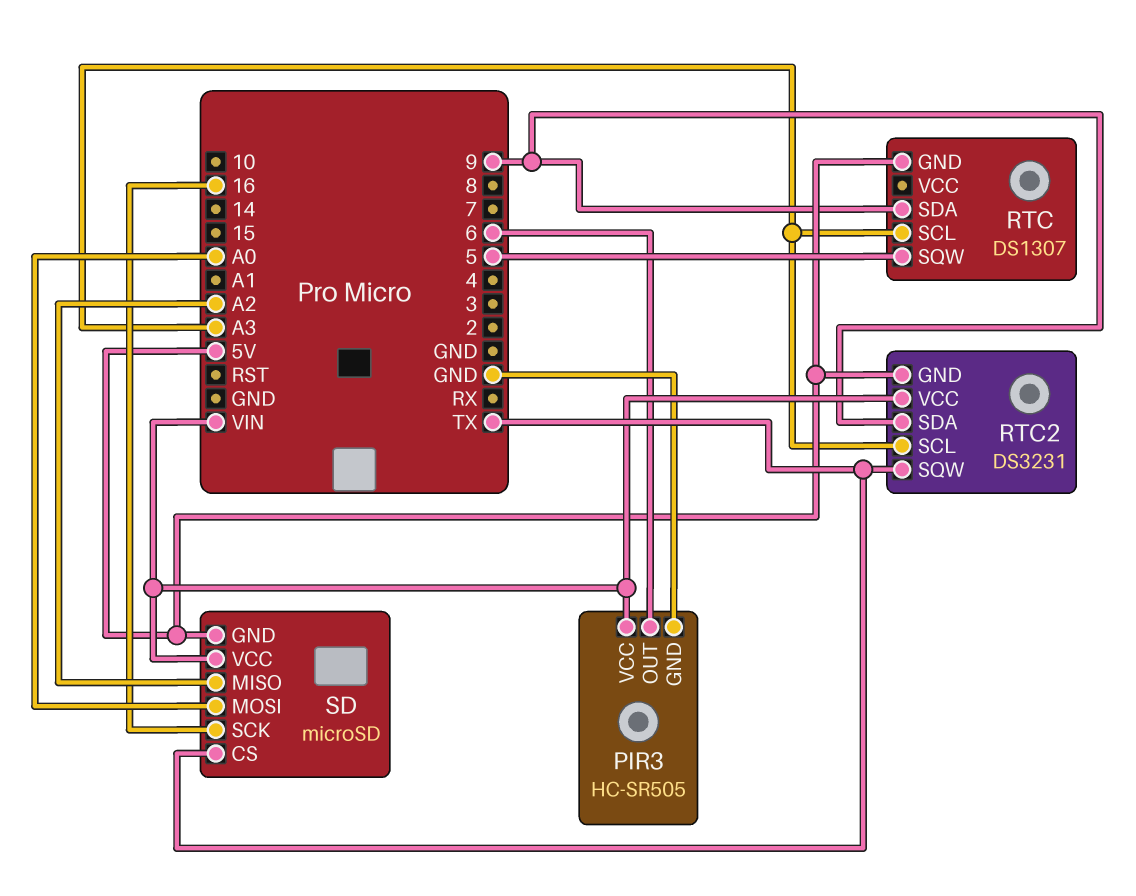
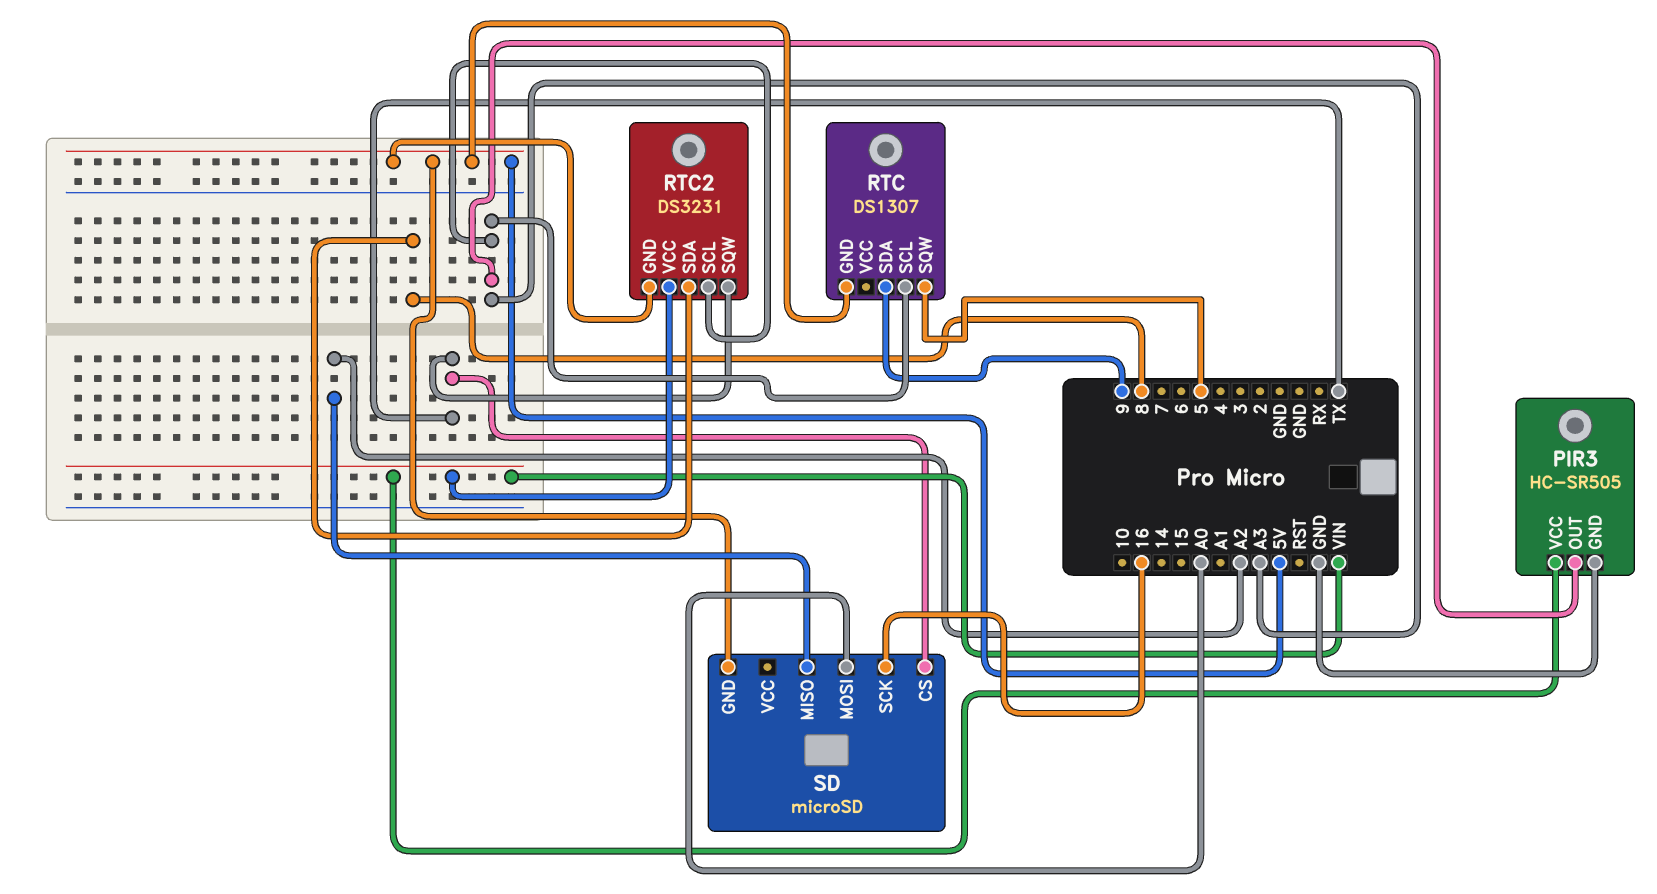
PIR3 pin OUT: 6 -> A3
RTC2 pin SDA: 9 -> 8
SD pin VCC: VIN -> none

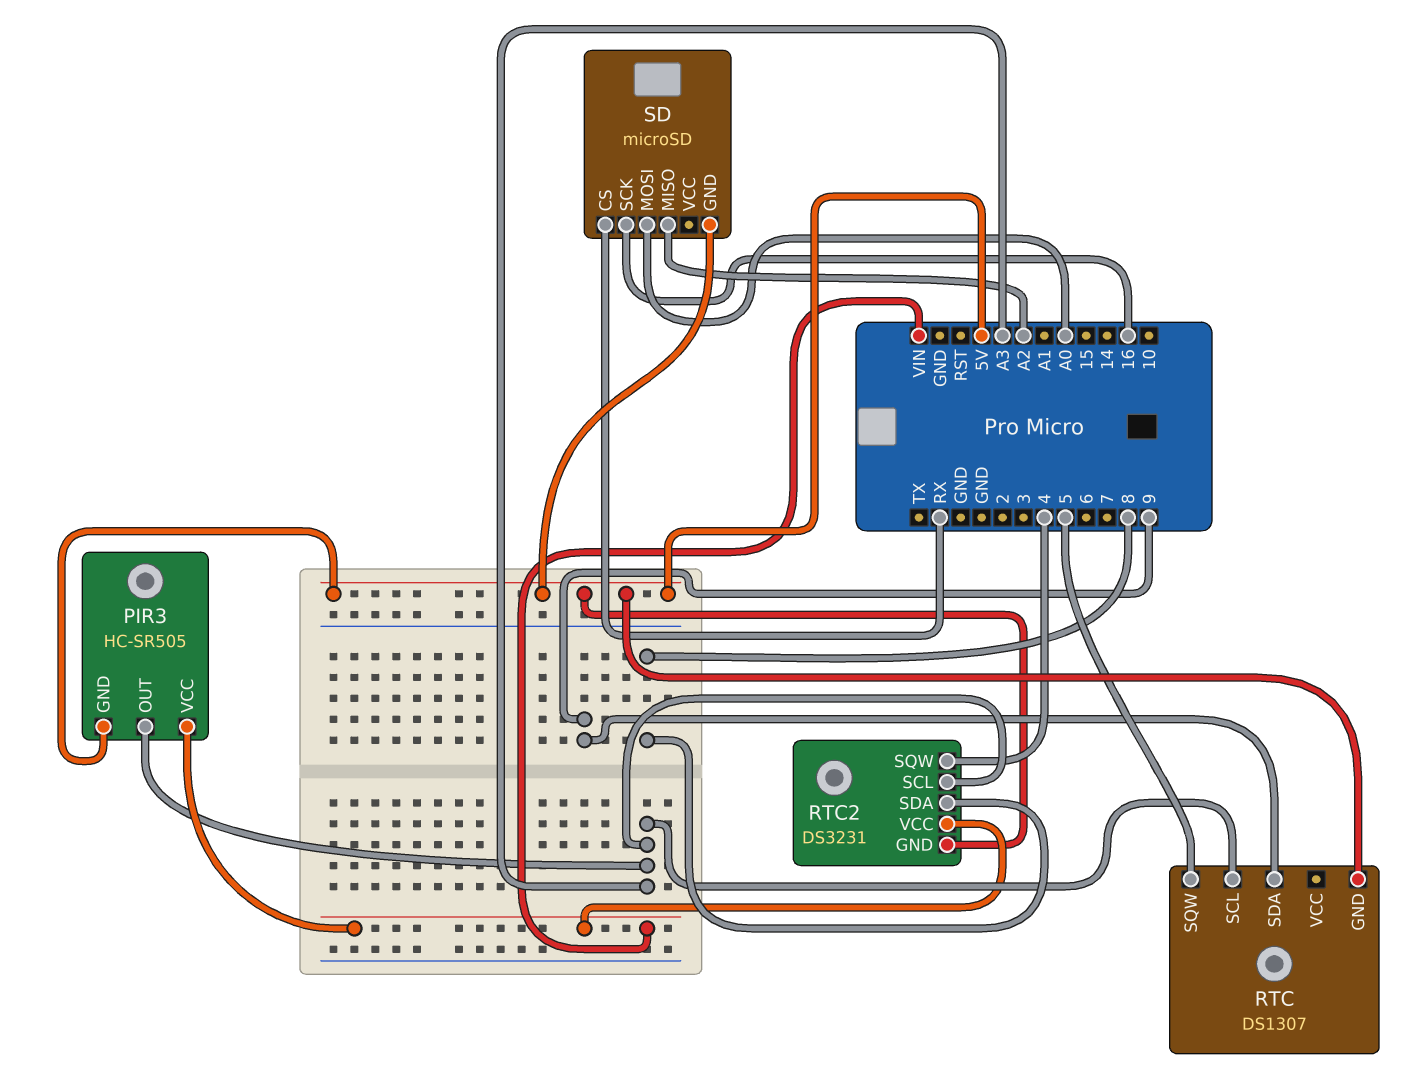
PIR3 pin GND: GND -> 5V
RTC2 pin SQW: TX -> 4
SD pin CS: TX -> RX

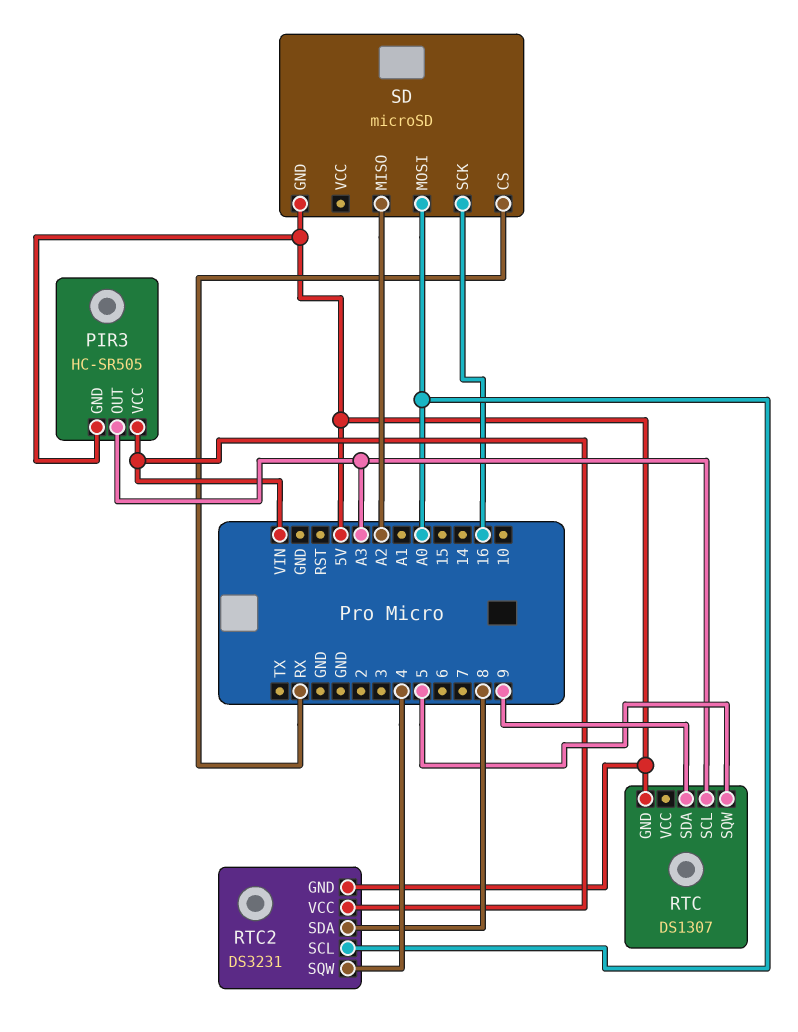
RTC2 pin SCL: A3 -> A0

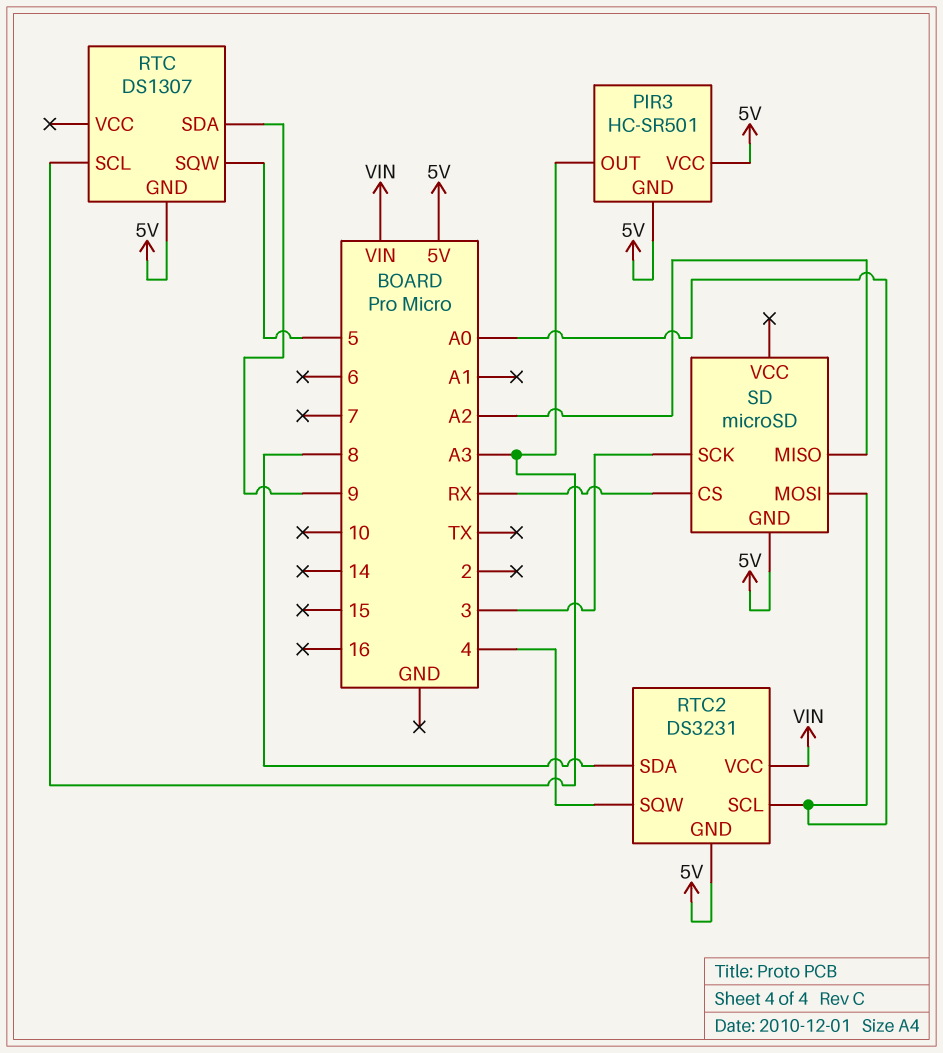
PIR3: HC-SR505 -> HC-SR501
PIR3 pin VCC: VIN -> 5V
SD pin SCK: 16 -> 3

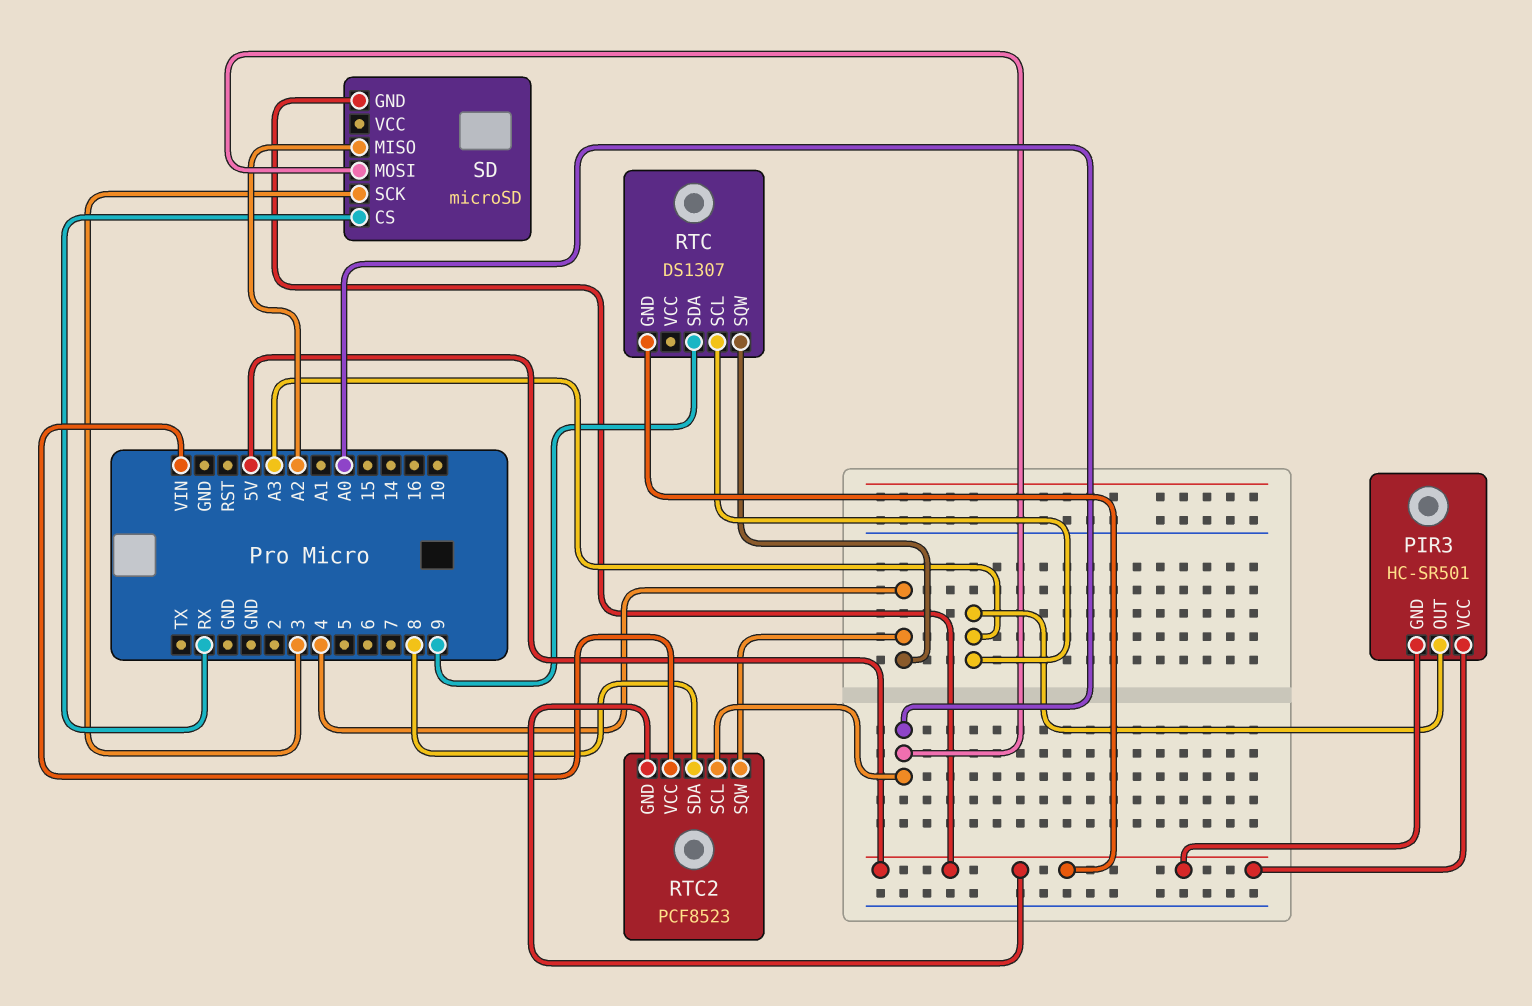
RTC pin SQW: 5 -> 4
RTC2: DS3231 -> PCF8523

